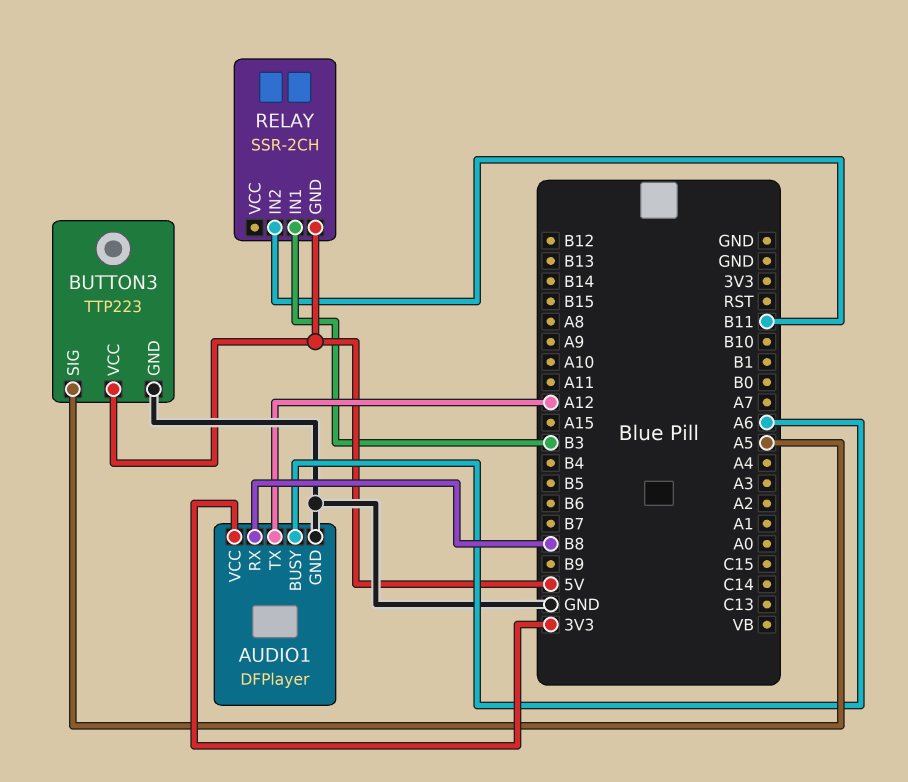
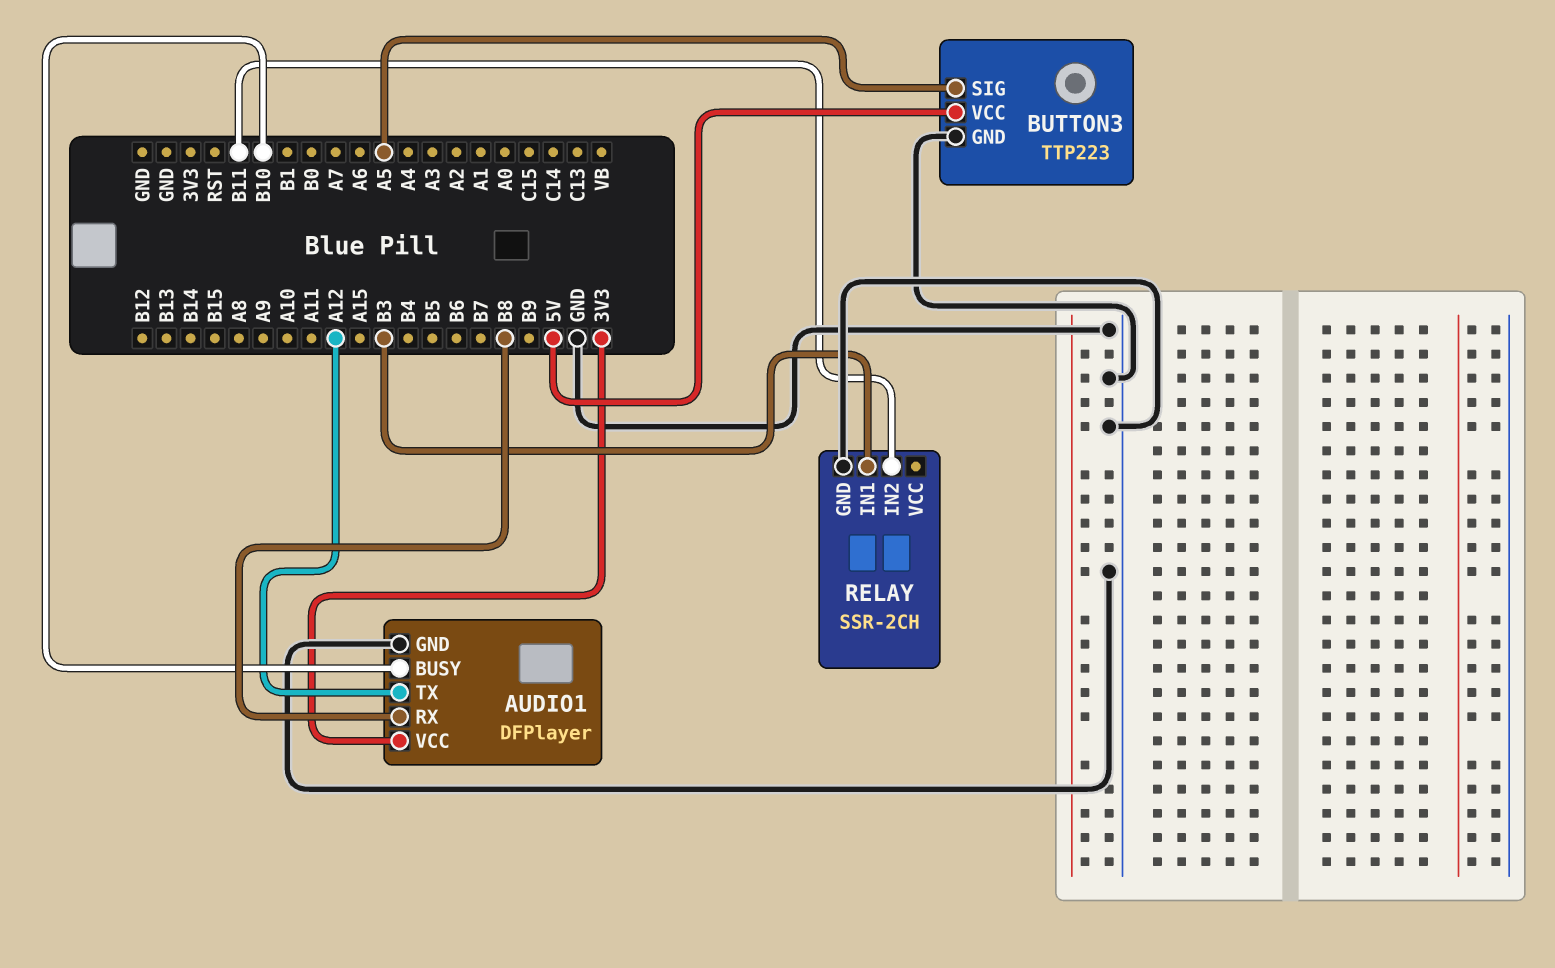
AUDIO1 pin BUSY: A6 -> B10
RELAY pin GND: 5V -> GND

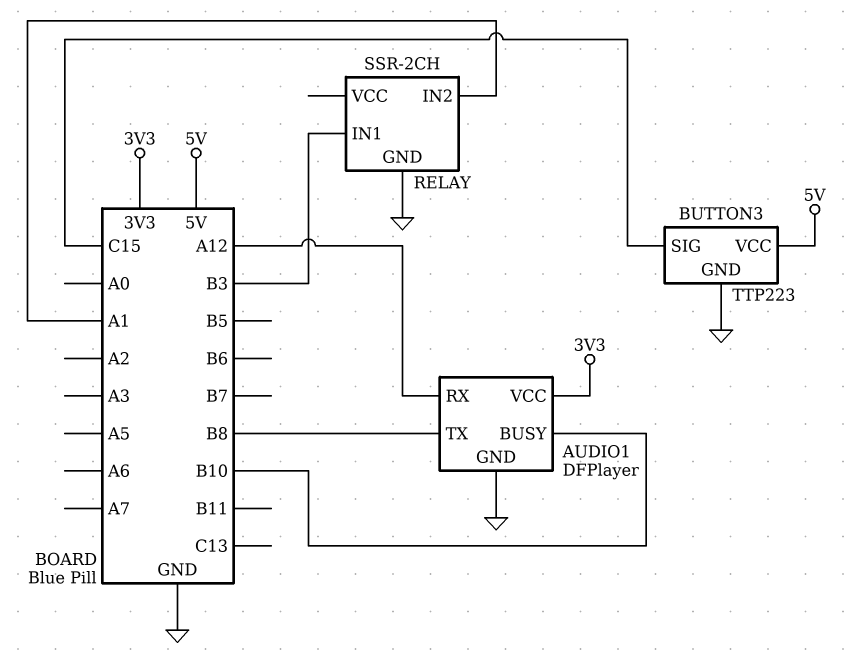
AUDIO1 pin RX: B8 -> A12
AUDIO1 pin TX: A12 -> B8
BUTTON3 pin SIG: A5 -> C15
RELAY pin IN2: B11 -> A1

